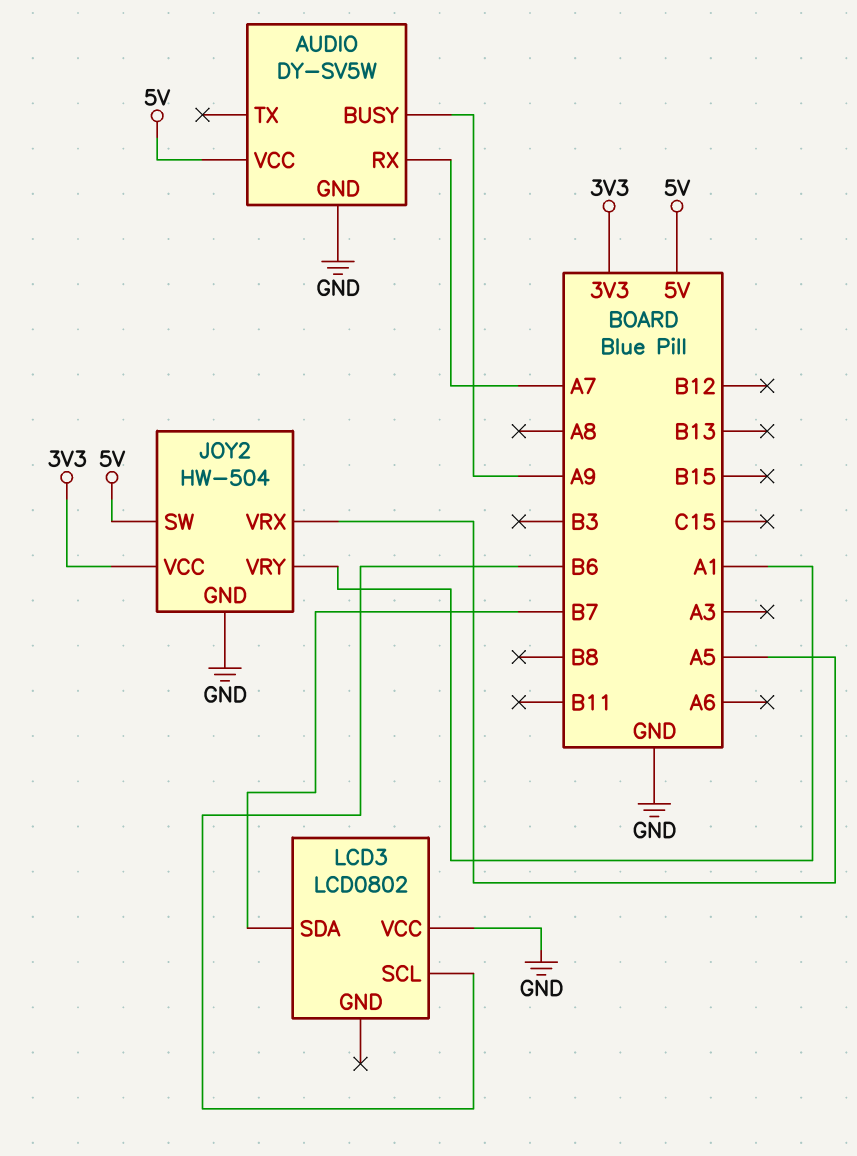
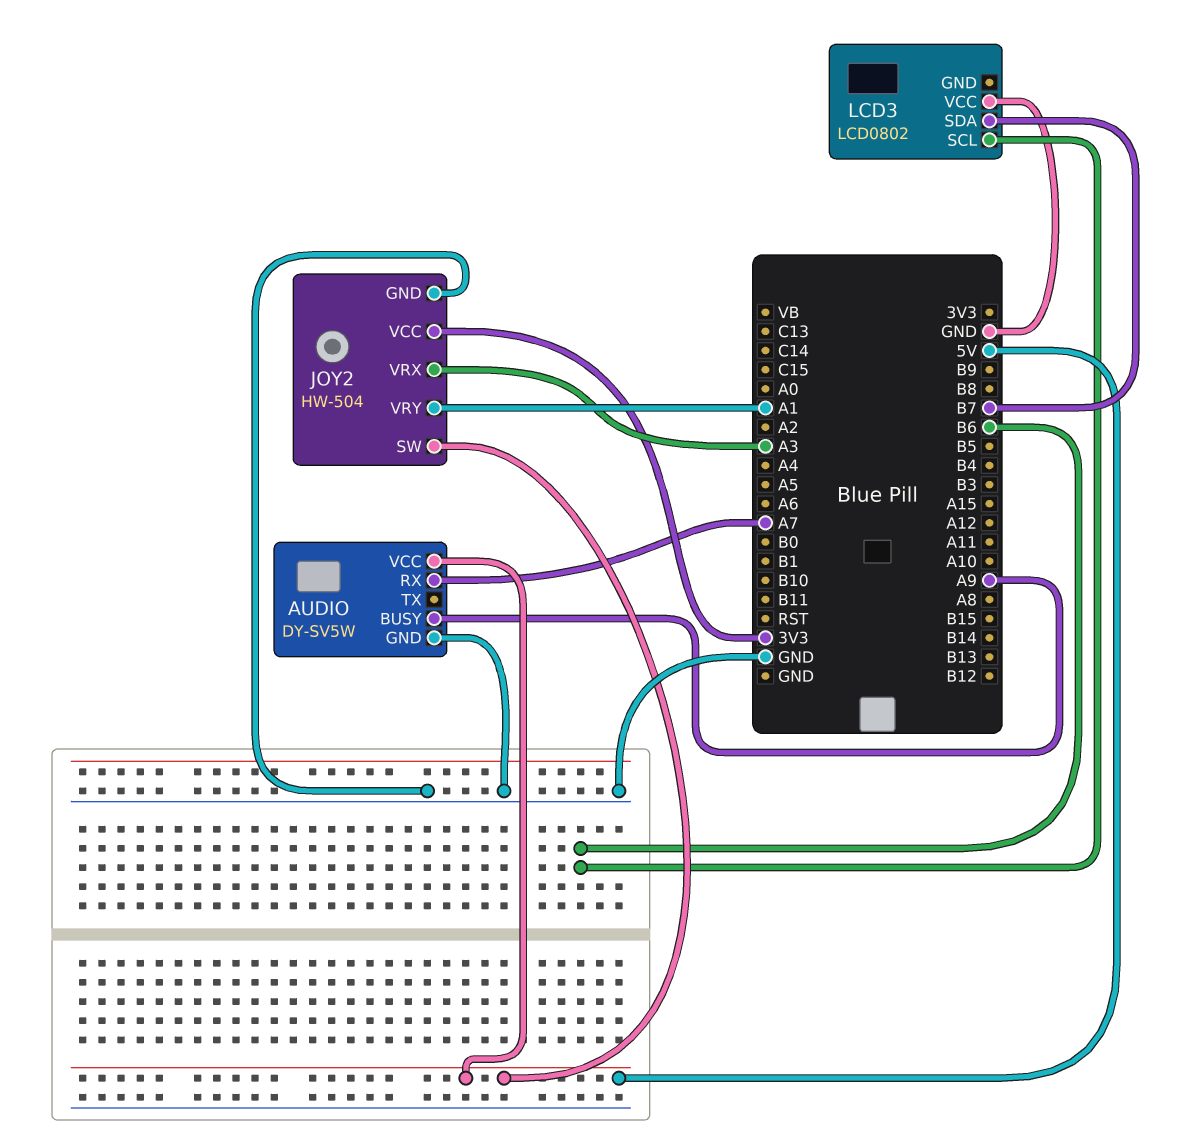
JOY2 pin VRX: A5 -> A3

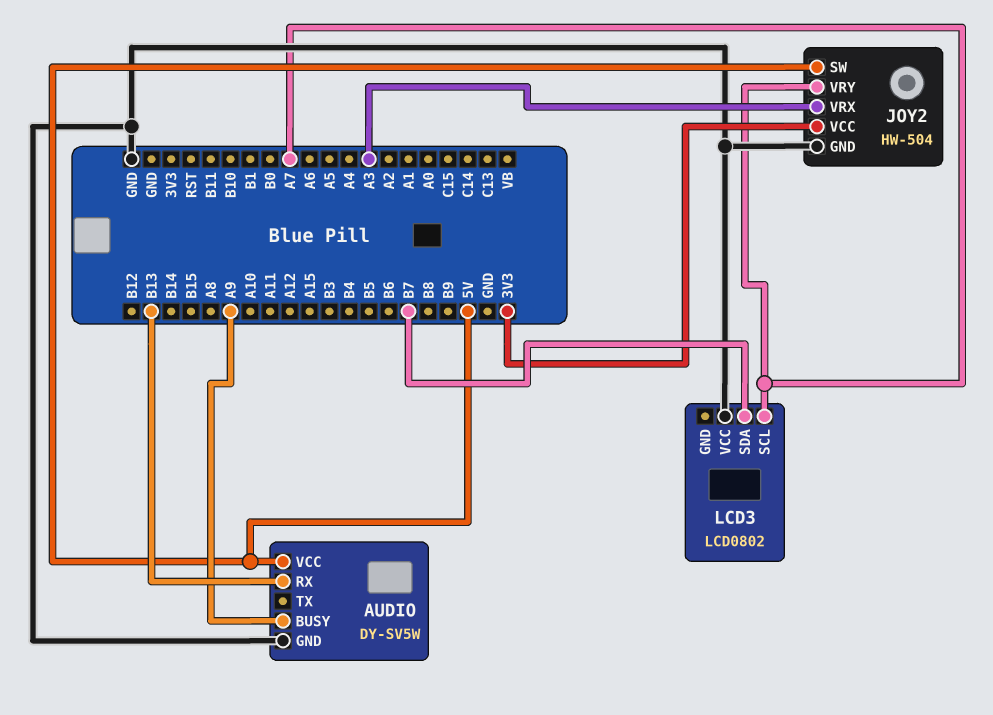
AUDIO pin RX: A7 -> B13
JOY2 pin VRY: A1 -> A7
LCD3 pin SCL: B6 -> A7

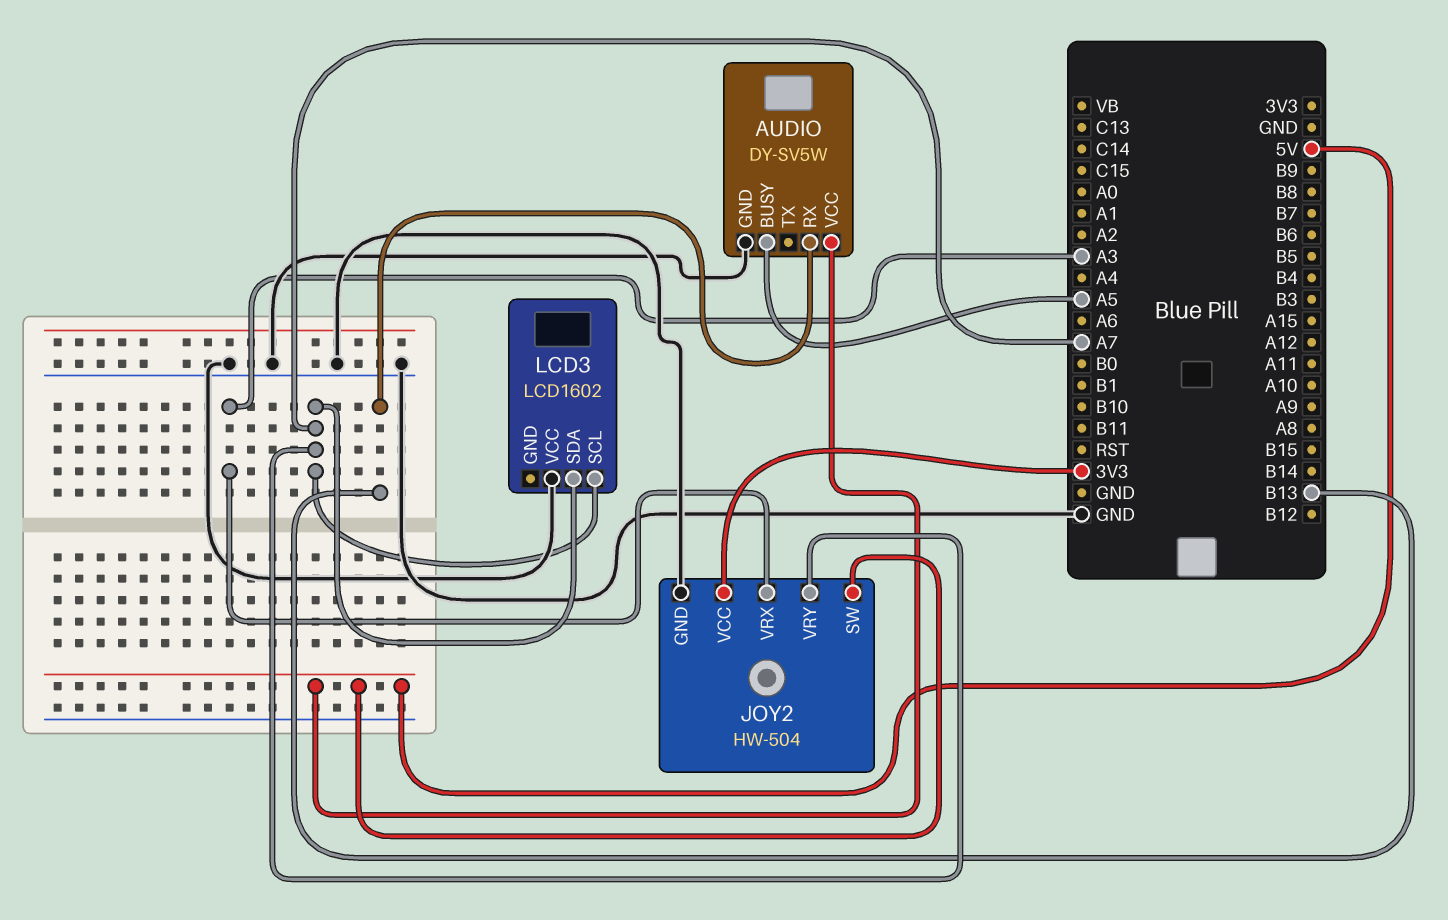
AUDIO pin BUSY: A9 -> A5
LCD3: LCD0802 -> LCD1602
LCD3 pin SDA: B7 -> A7

